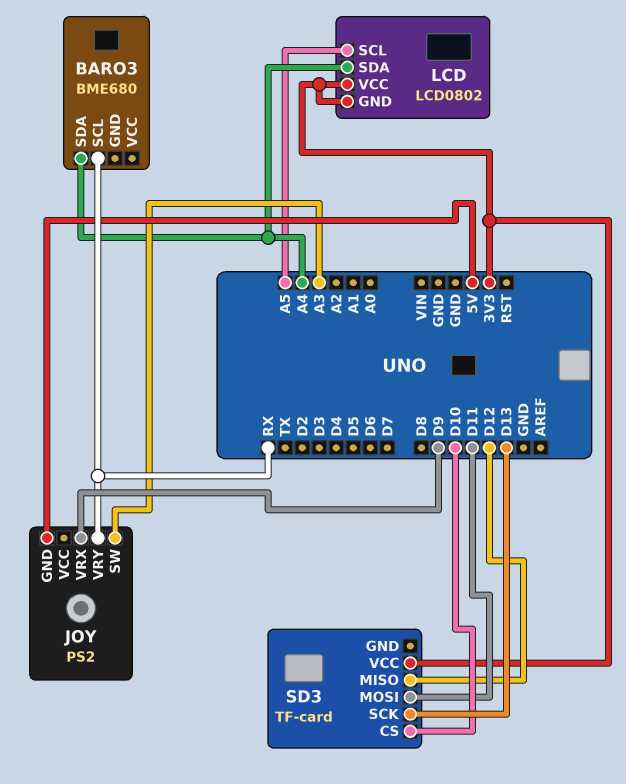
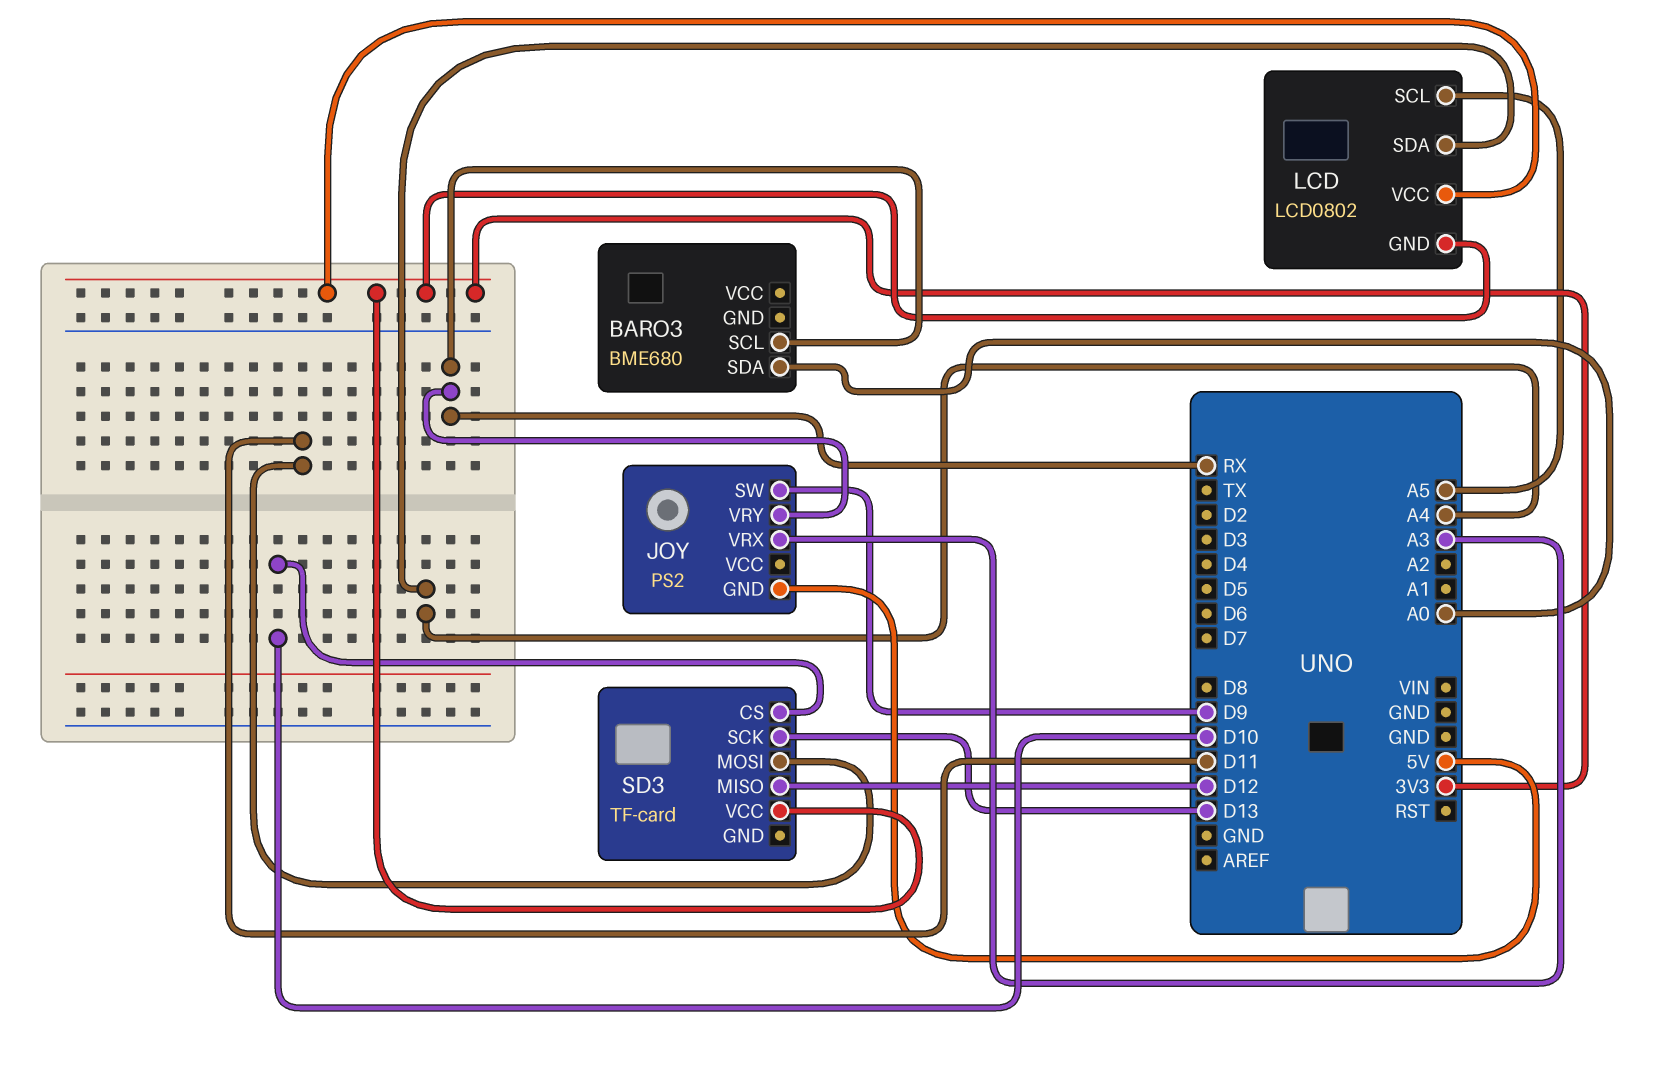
BARO3 pin SDA: A4 -> A0
JOY pin SW: A3 -> D9
JOY pin VRX: D9 -> A3

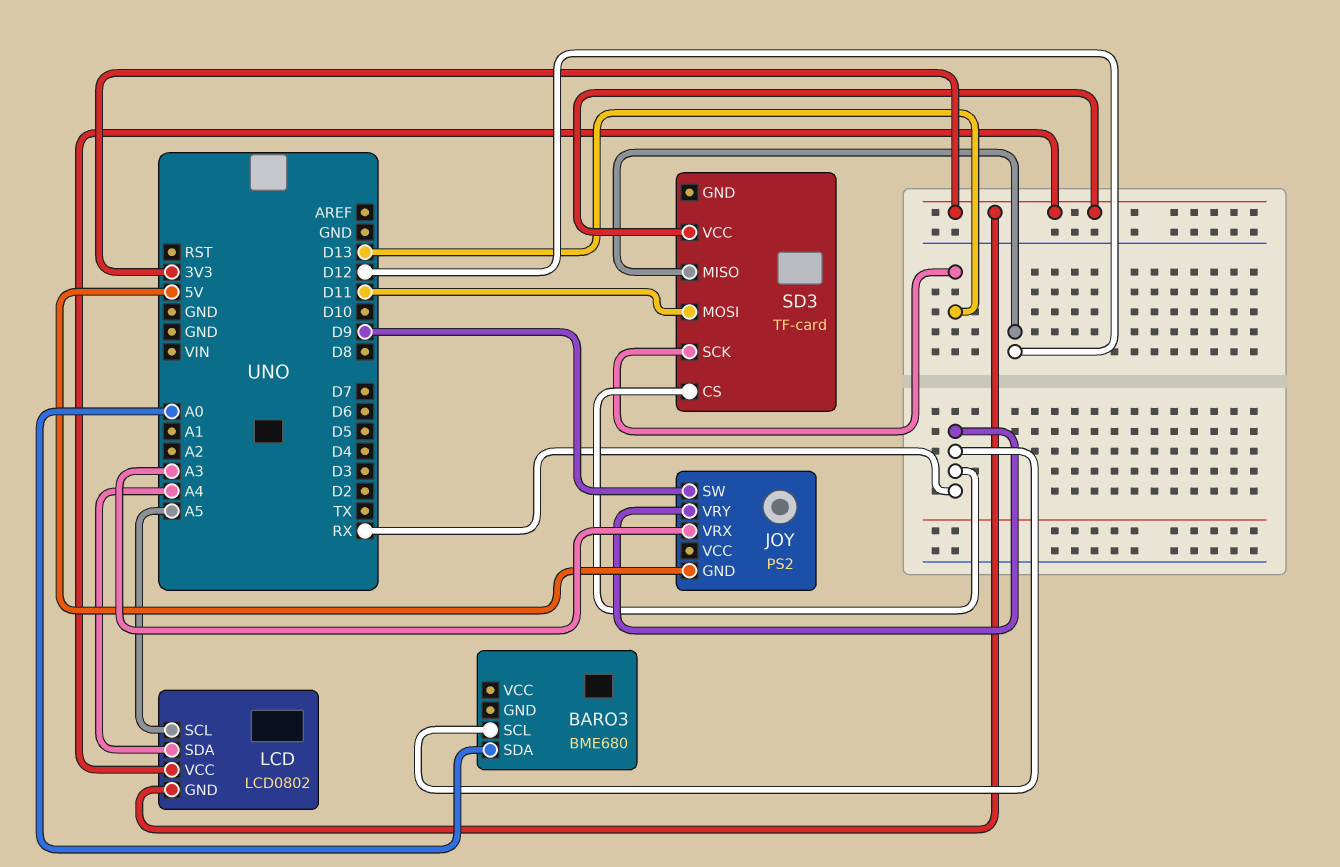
SD3 pin CS: D10 -> RX

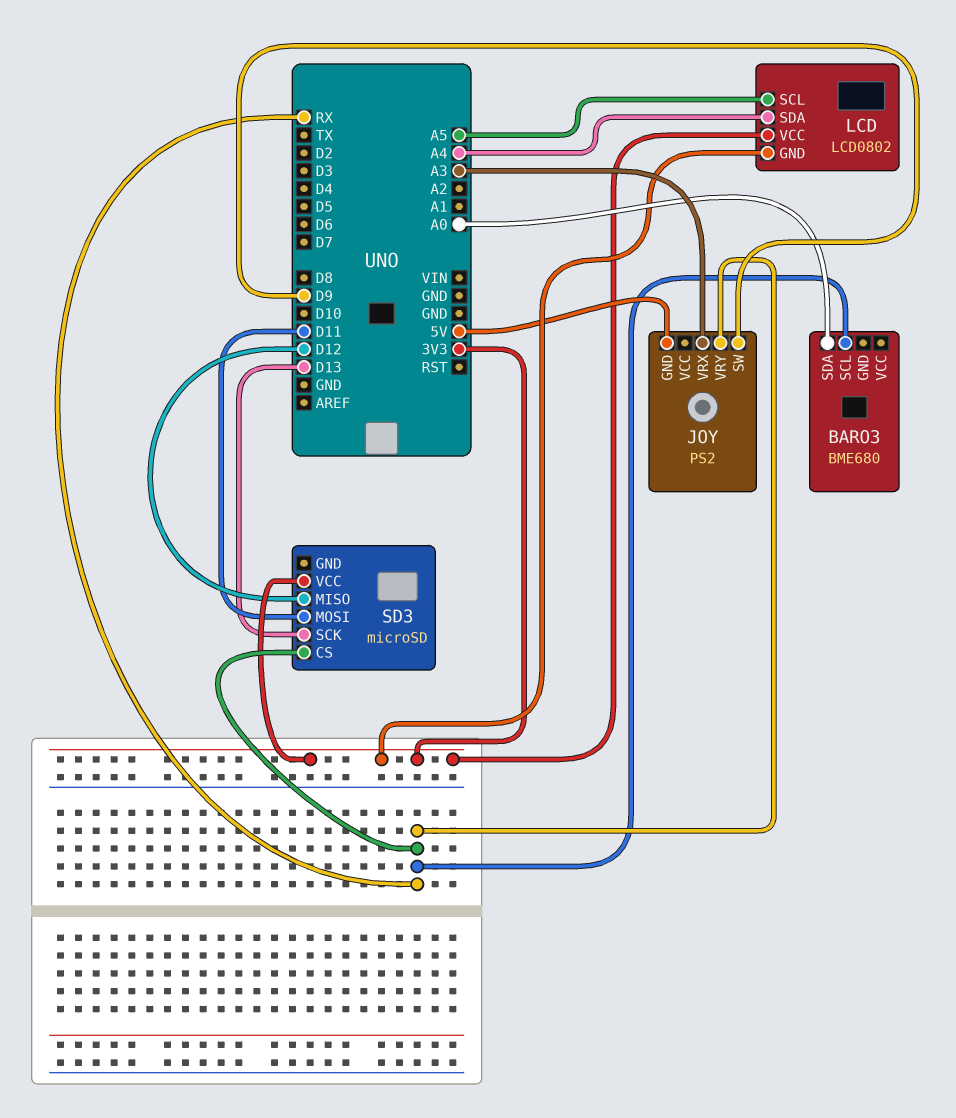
SD3: TF-card -> microSD

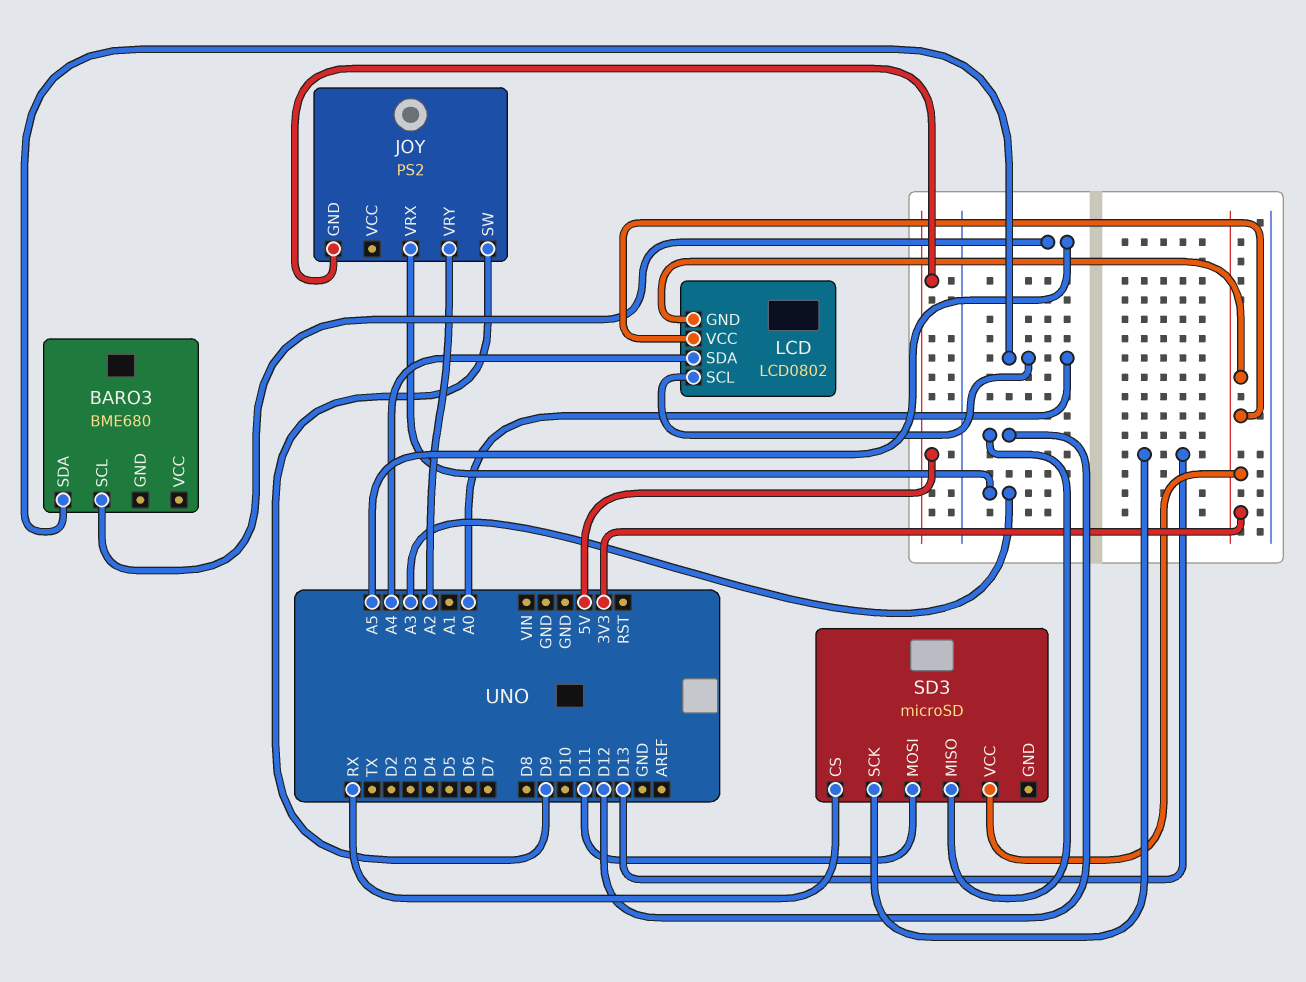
BARO3 pin SCL: RX -> A5
JOY pin VRY: RX -> A2
LCD pin SCL: A5 -> A0

